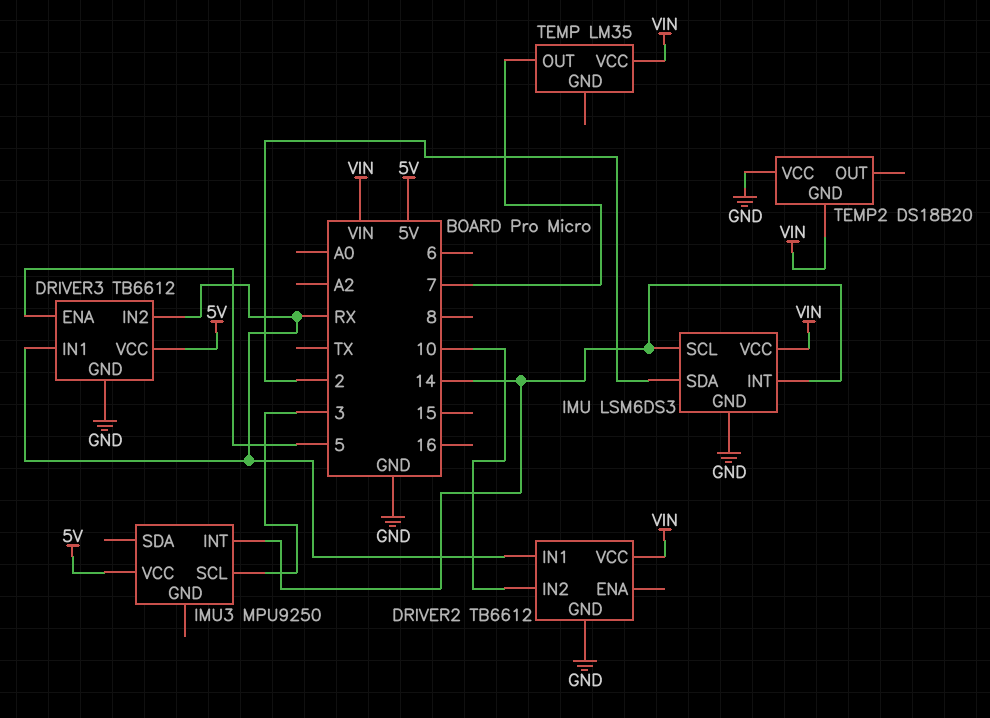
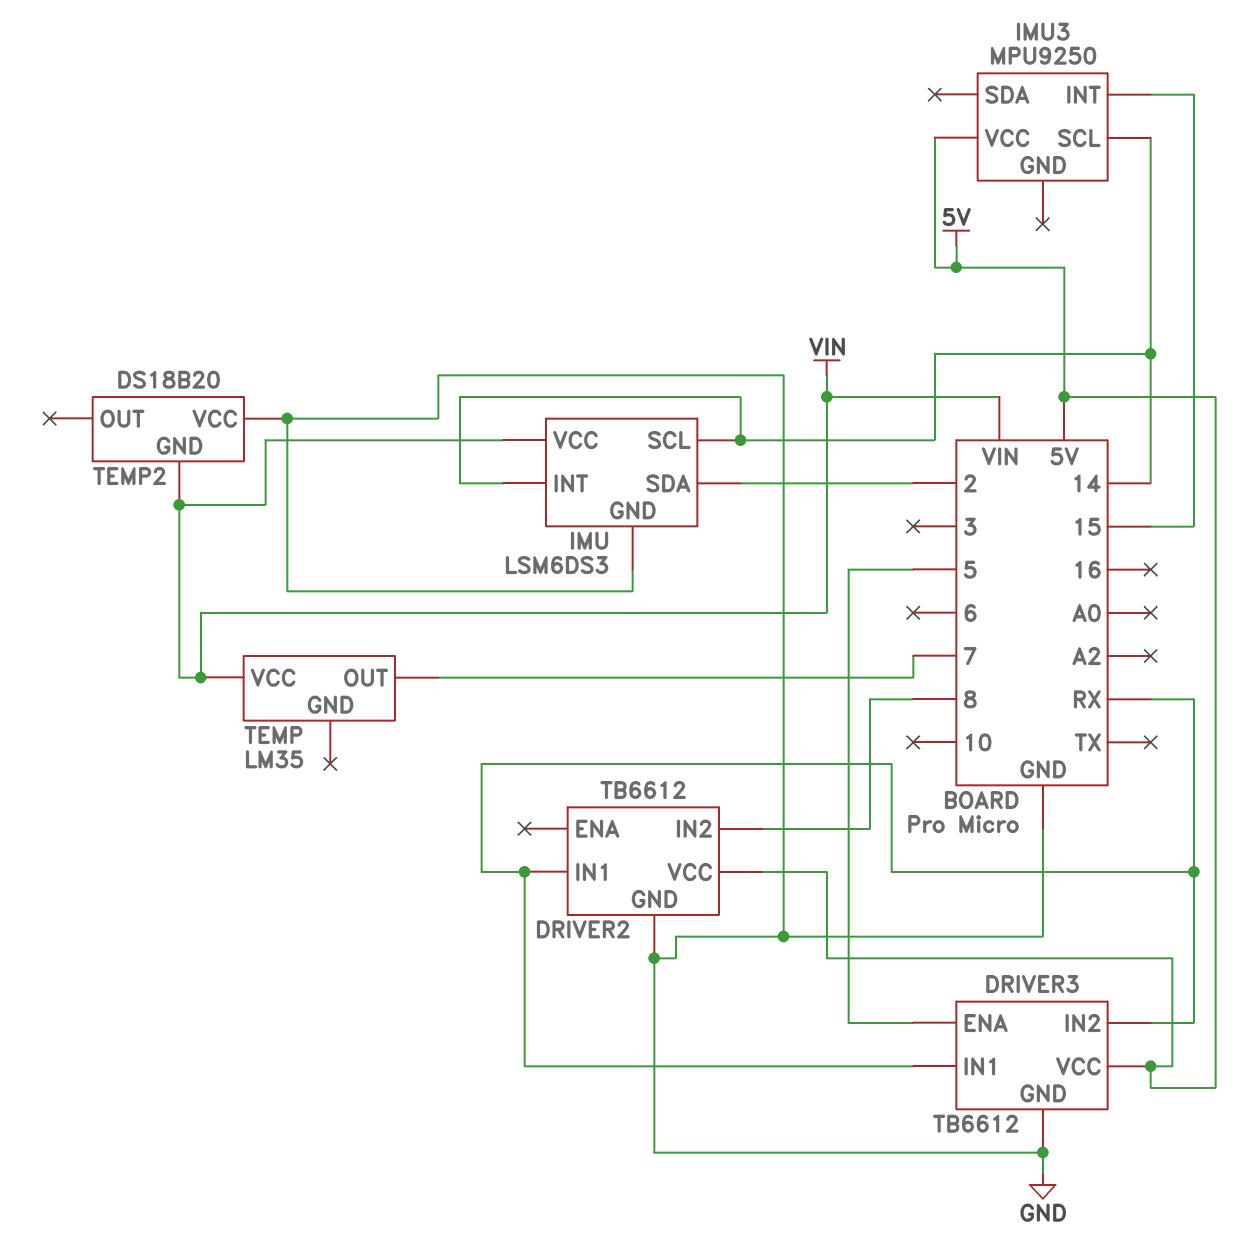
DRIVER2 pin IN2: 10 -> 8
DRIVER2 pin VCC: VIN -> 5V
IMU3 pin INT: 14 -> 15
IMU3 pin SCL: 3 -> 14

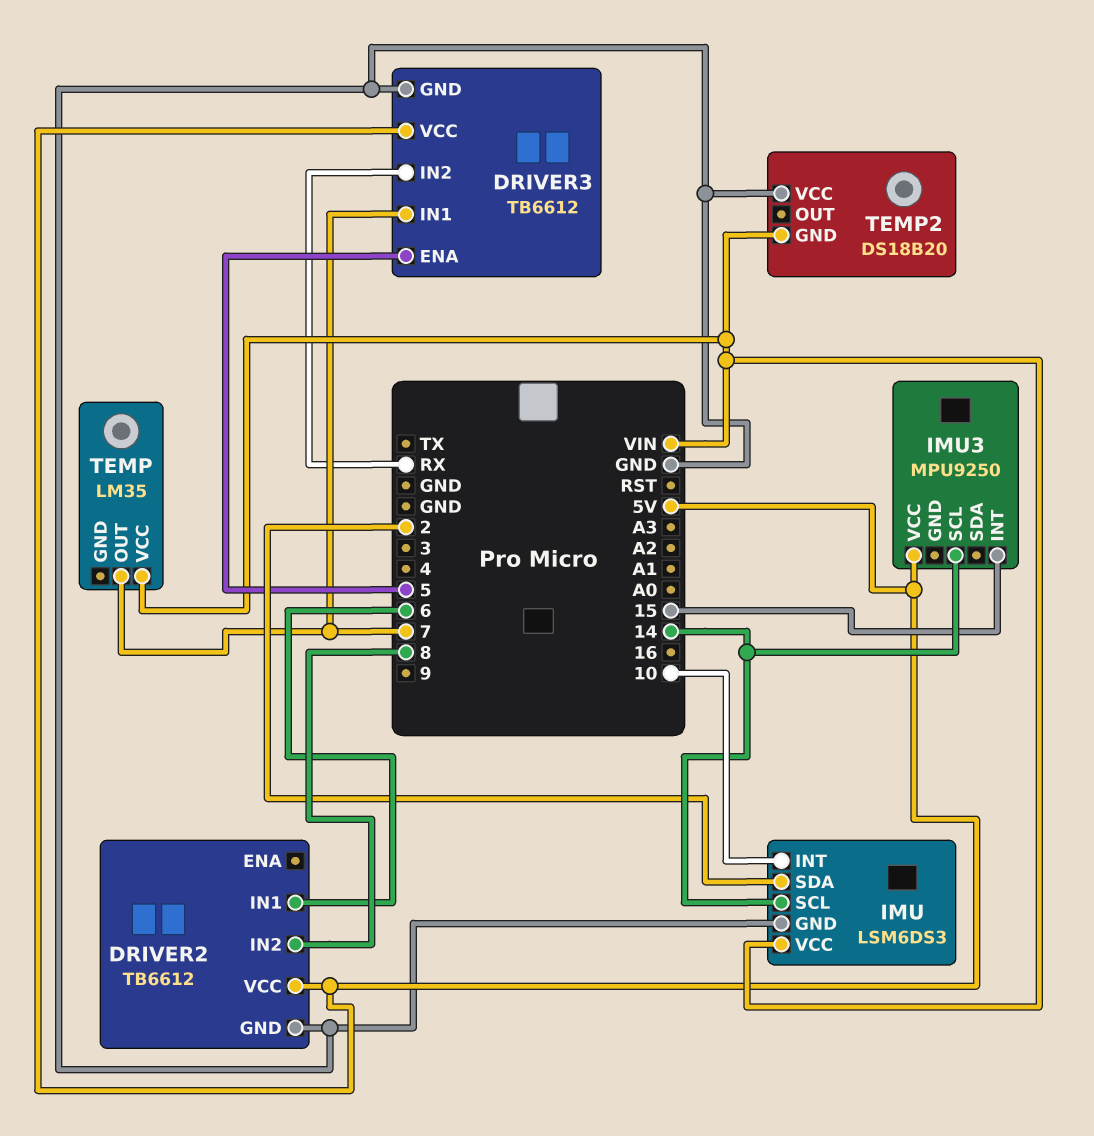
DRIVER2 pin IN1: RX -> 6
DRIVER3 pin IN1: RX -> 7
IMU pin INT: 14 -> 10

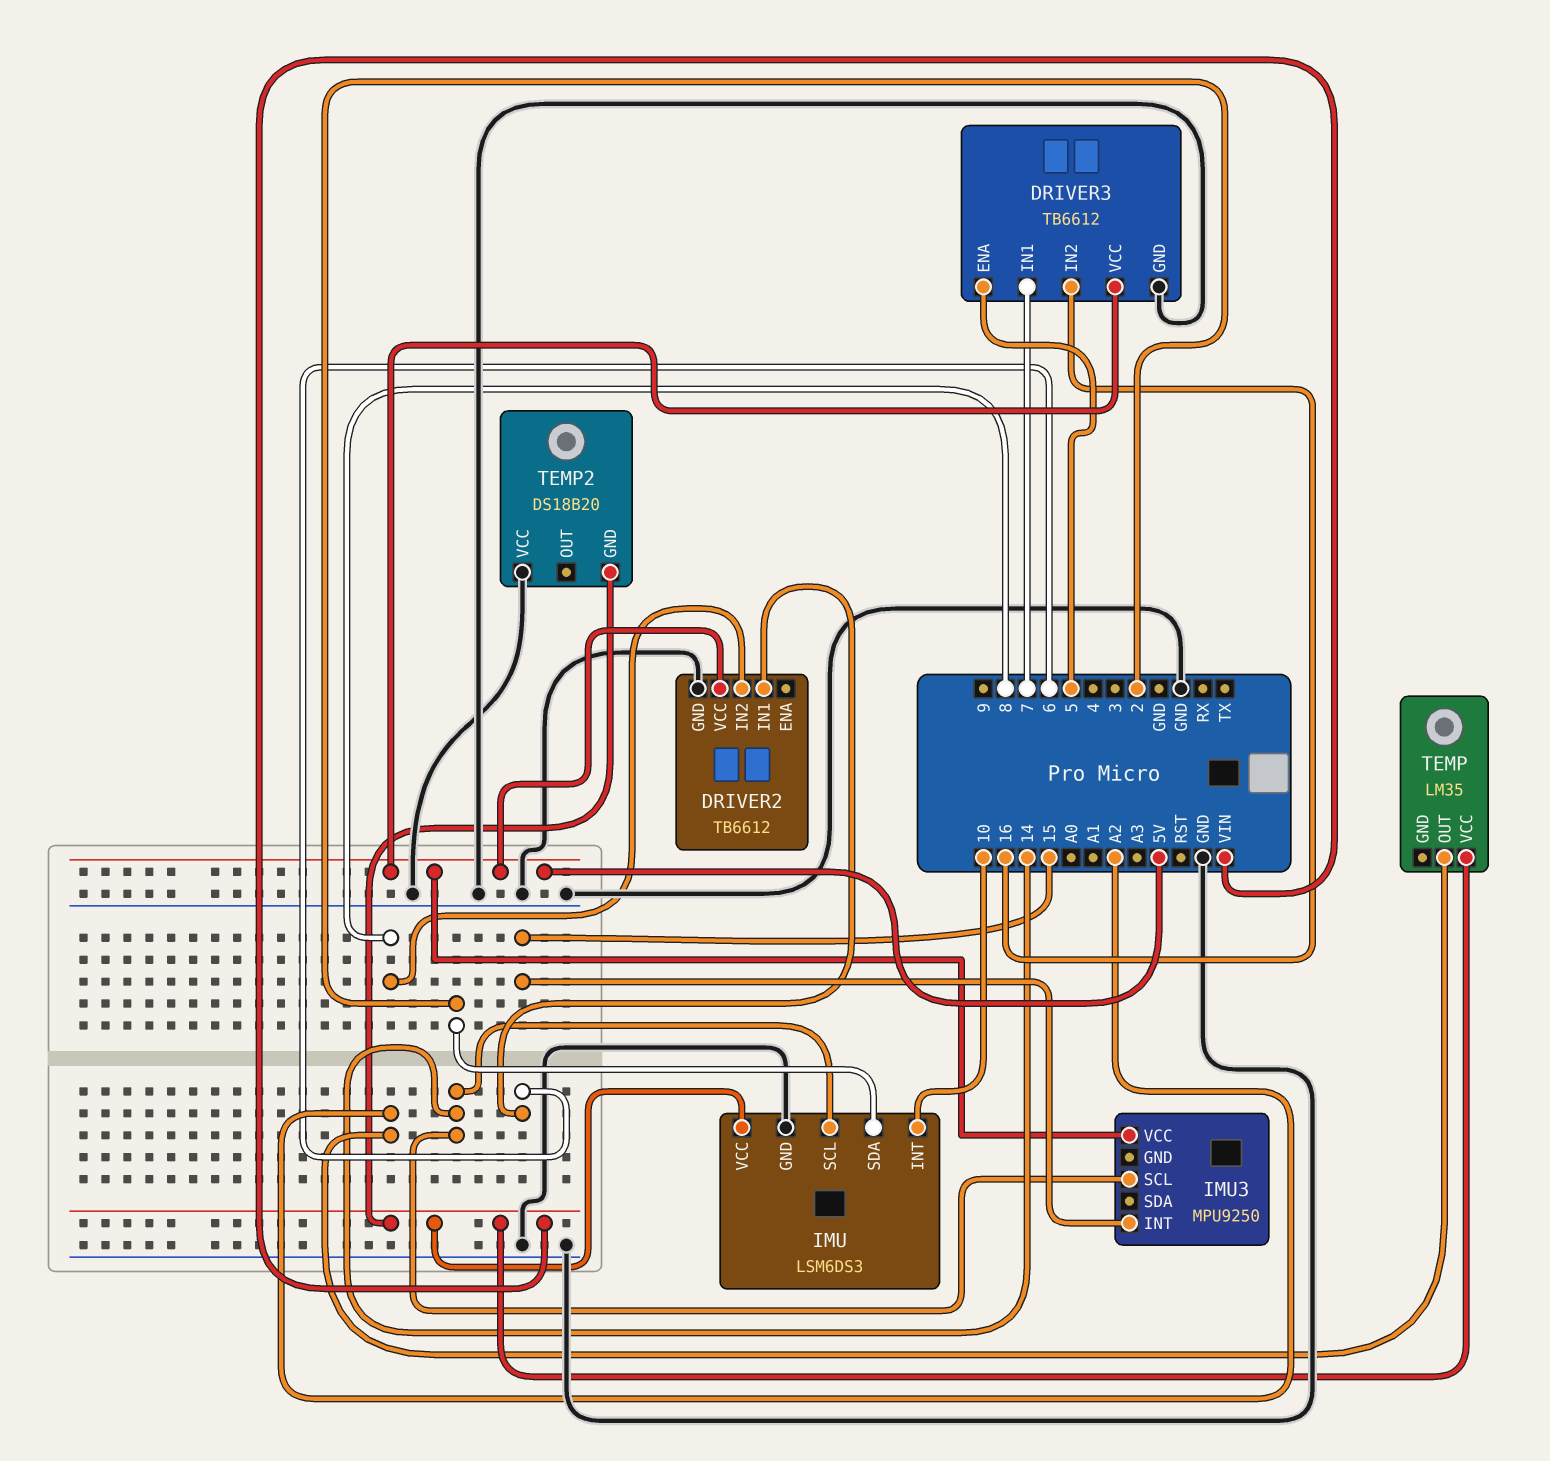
DRIVER3 pin IN2: RX -> 16
TEMP pin OUT: 7 -> A2

